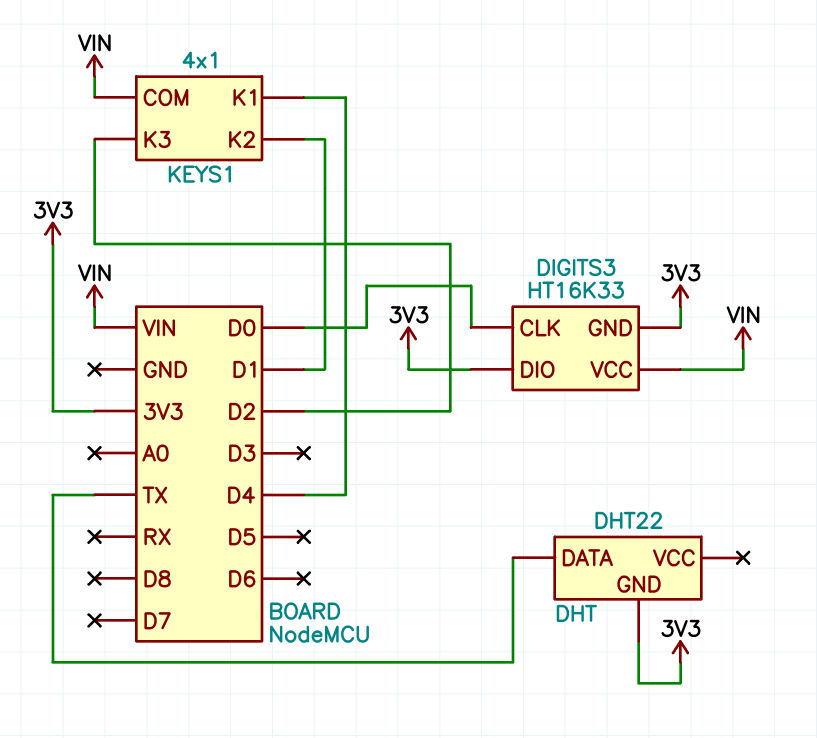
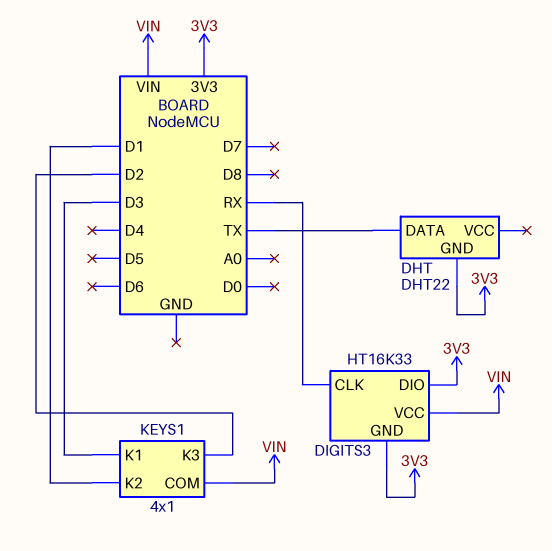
DIGITS3 pin CLK: D0 -> RX
KEYS1 pin K1: D4 -> D3

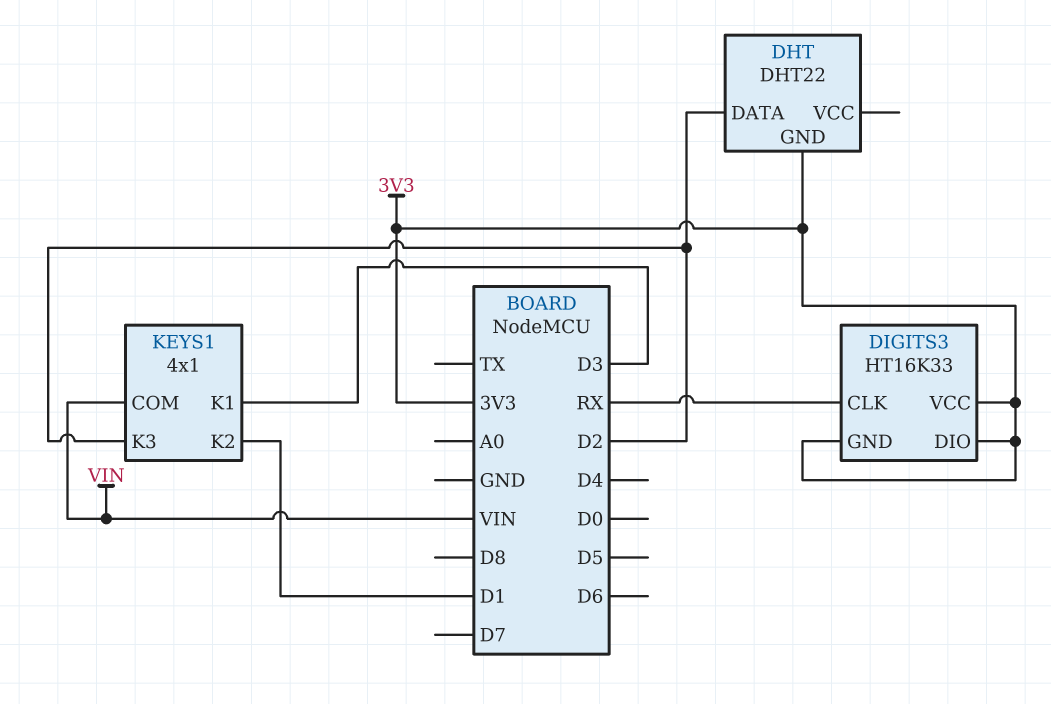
DHT pin DATA: TX -> D2
DIGITS3 pin VCC: VIN -> 3V3

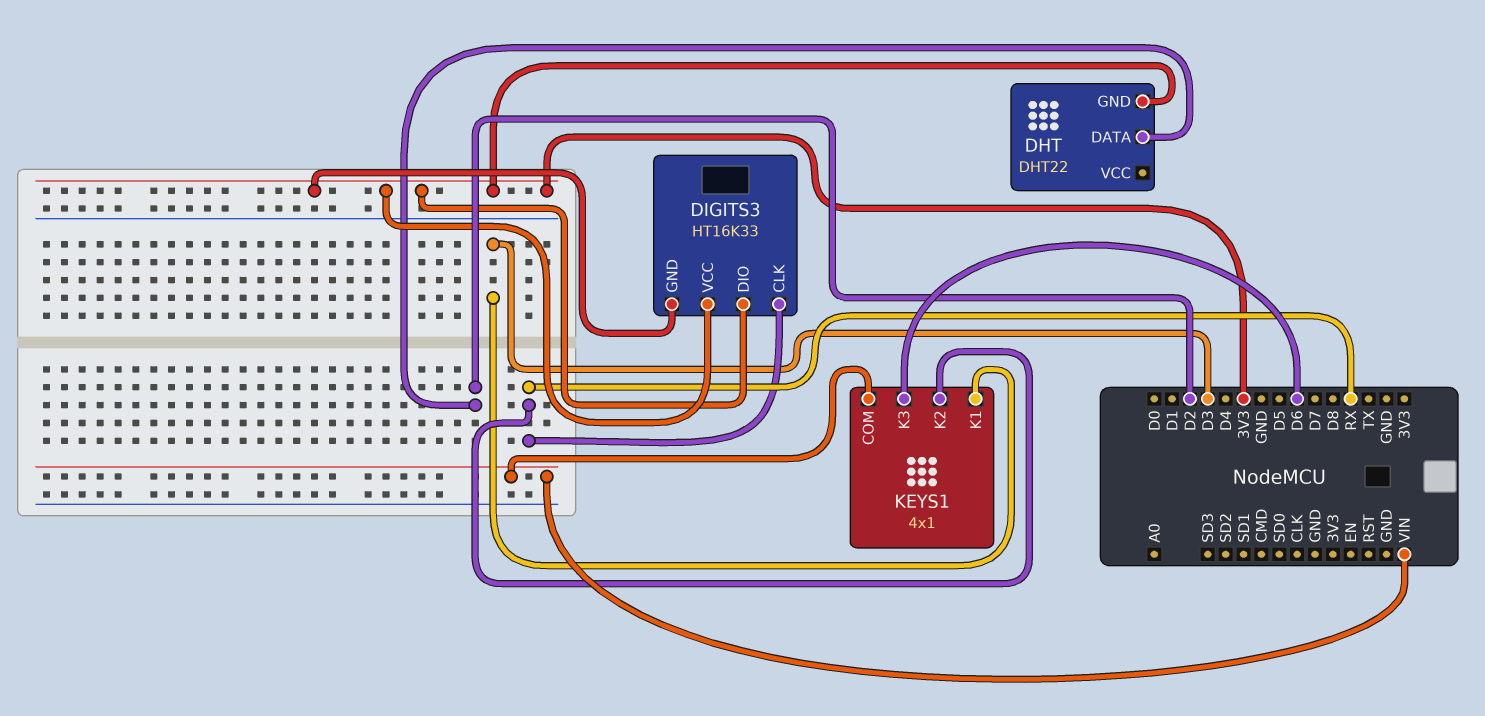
KEYS1 pin K2: D1 -> RX
KEYS1 pin K3: D2 -> D6

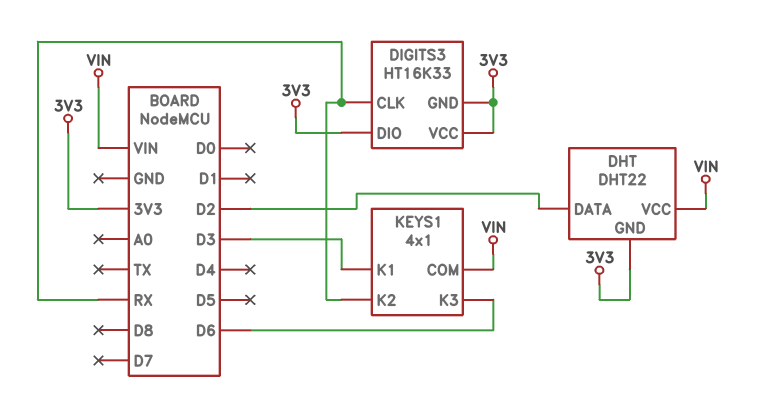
DHT pin VCC: none -> VIN

